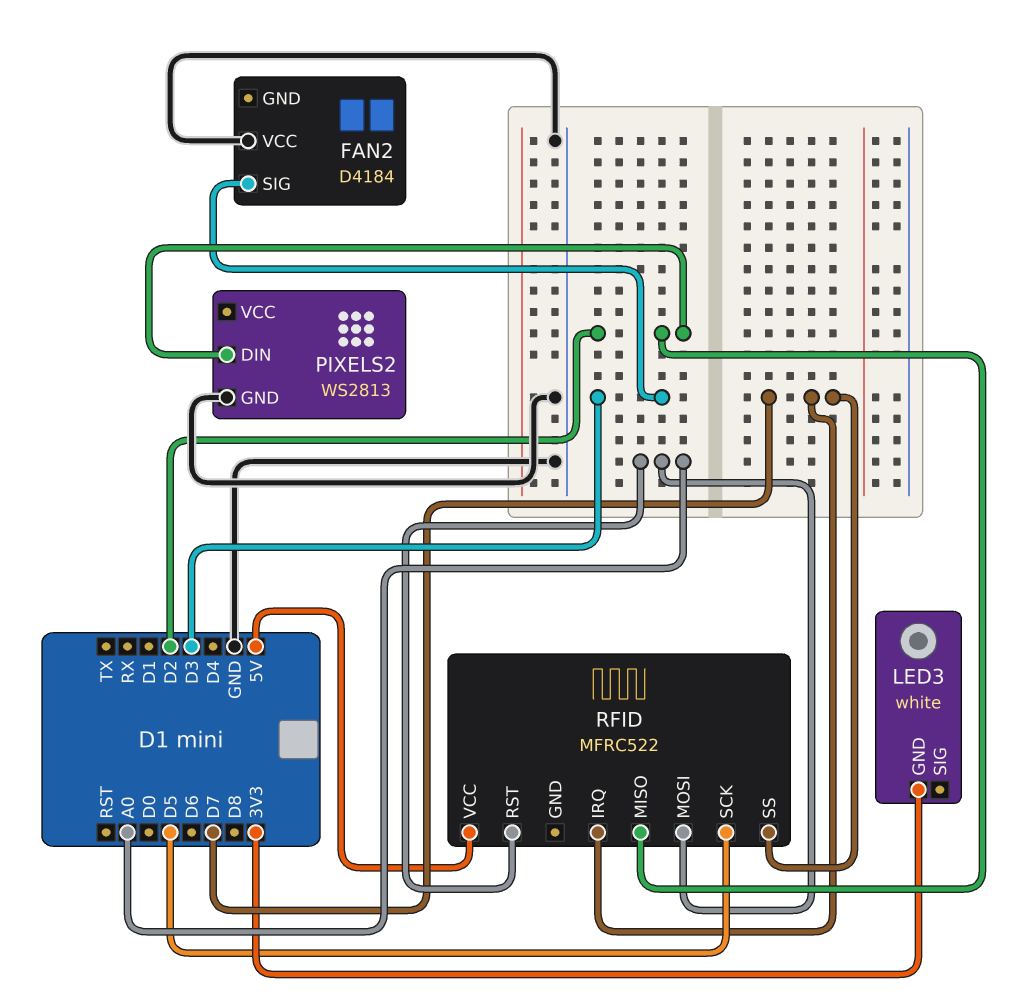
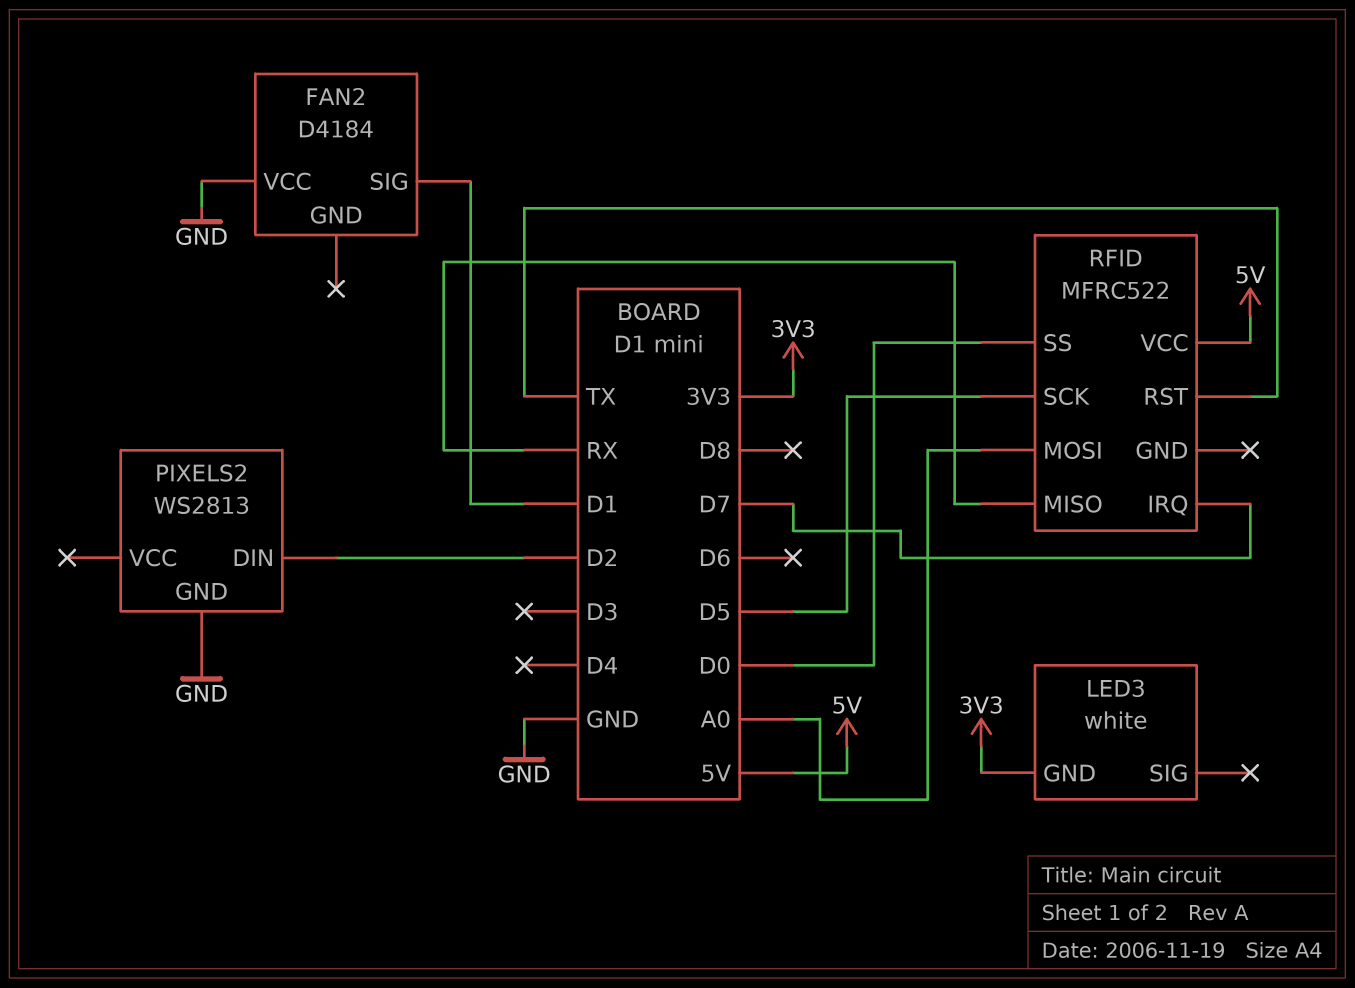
FAN2 pin SIG: D3 -> D1
RFID pin MISO: D2 -> RX
RFID pin RST: A0 -> TX
RFID pin SS: D7 -> D0

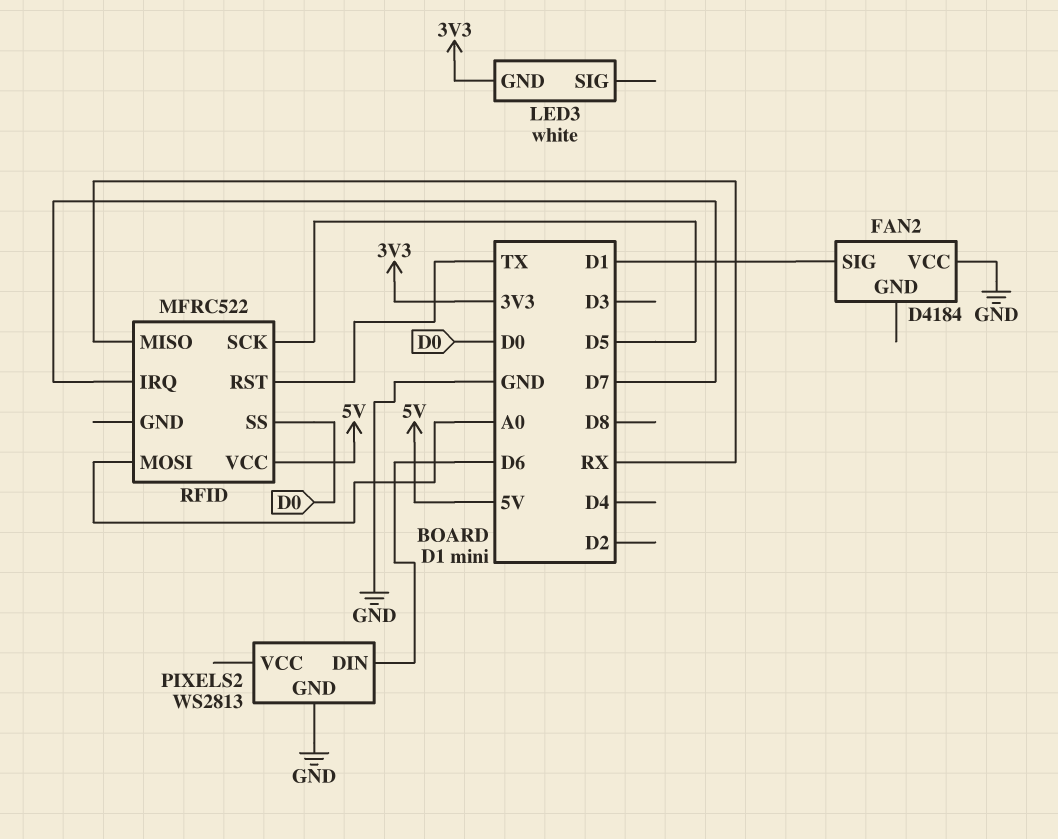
PIXELS2 pin DIN: D2 -> D6

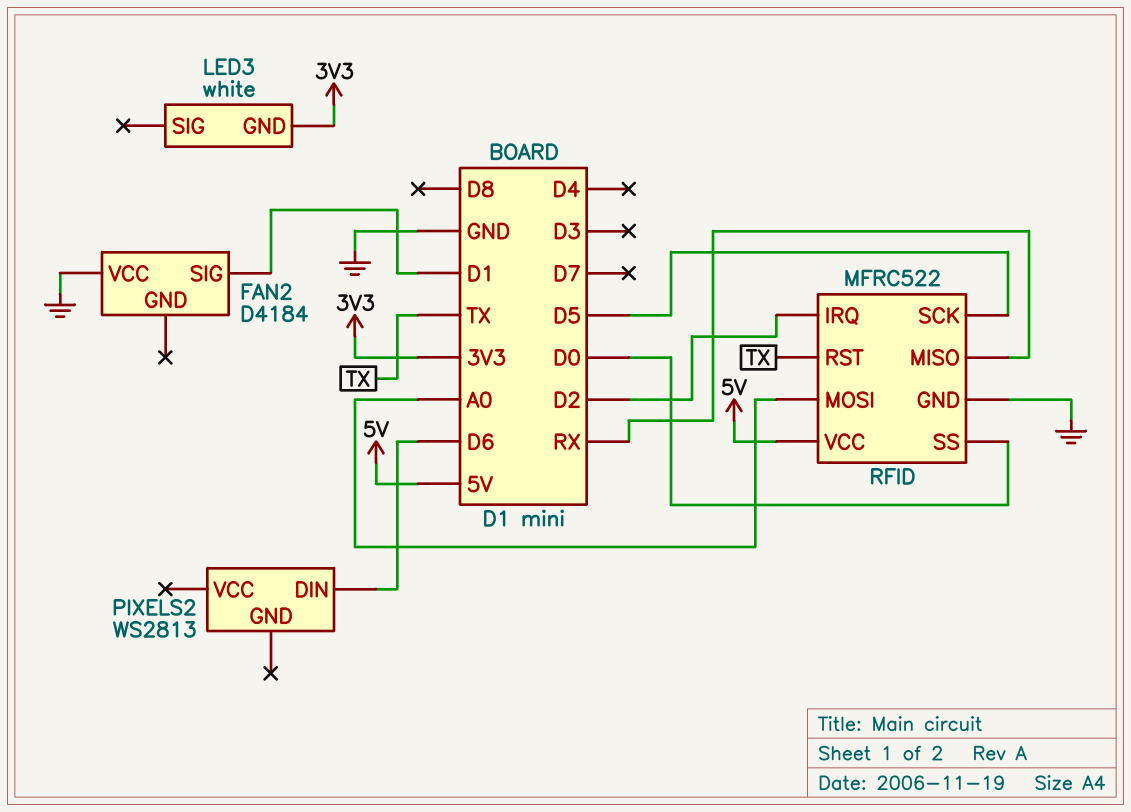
PIXELS2 pin GND: GND -> none
RFID pin GND: none -> GND
RFID pin IRQ: D7 -> D2

